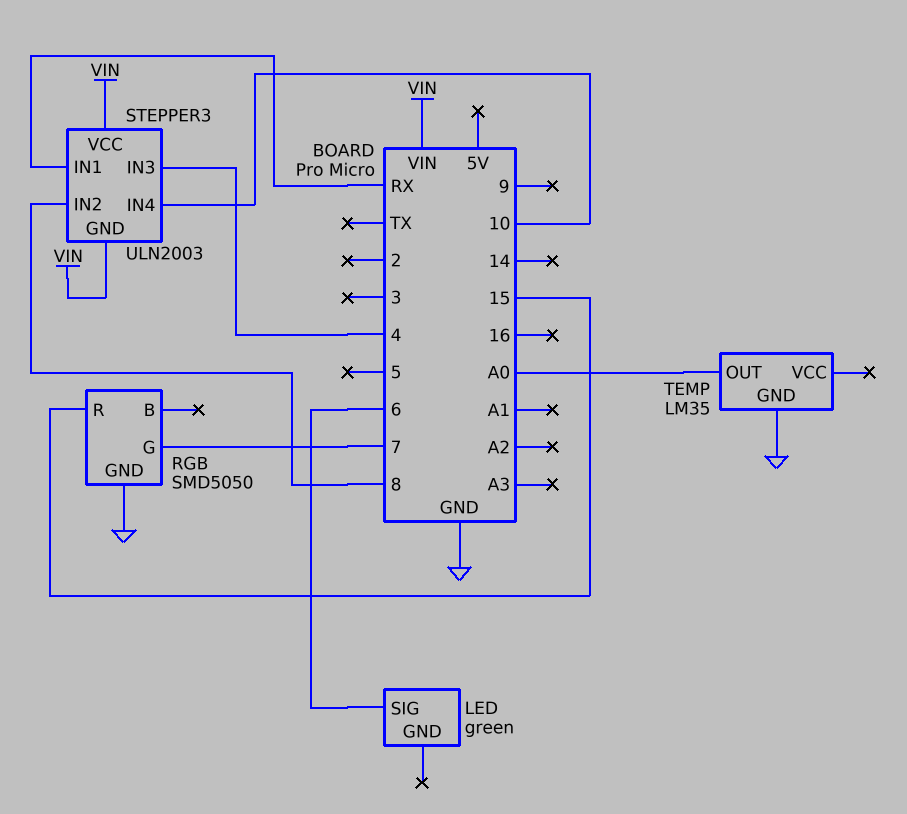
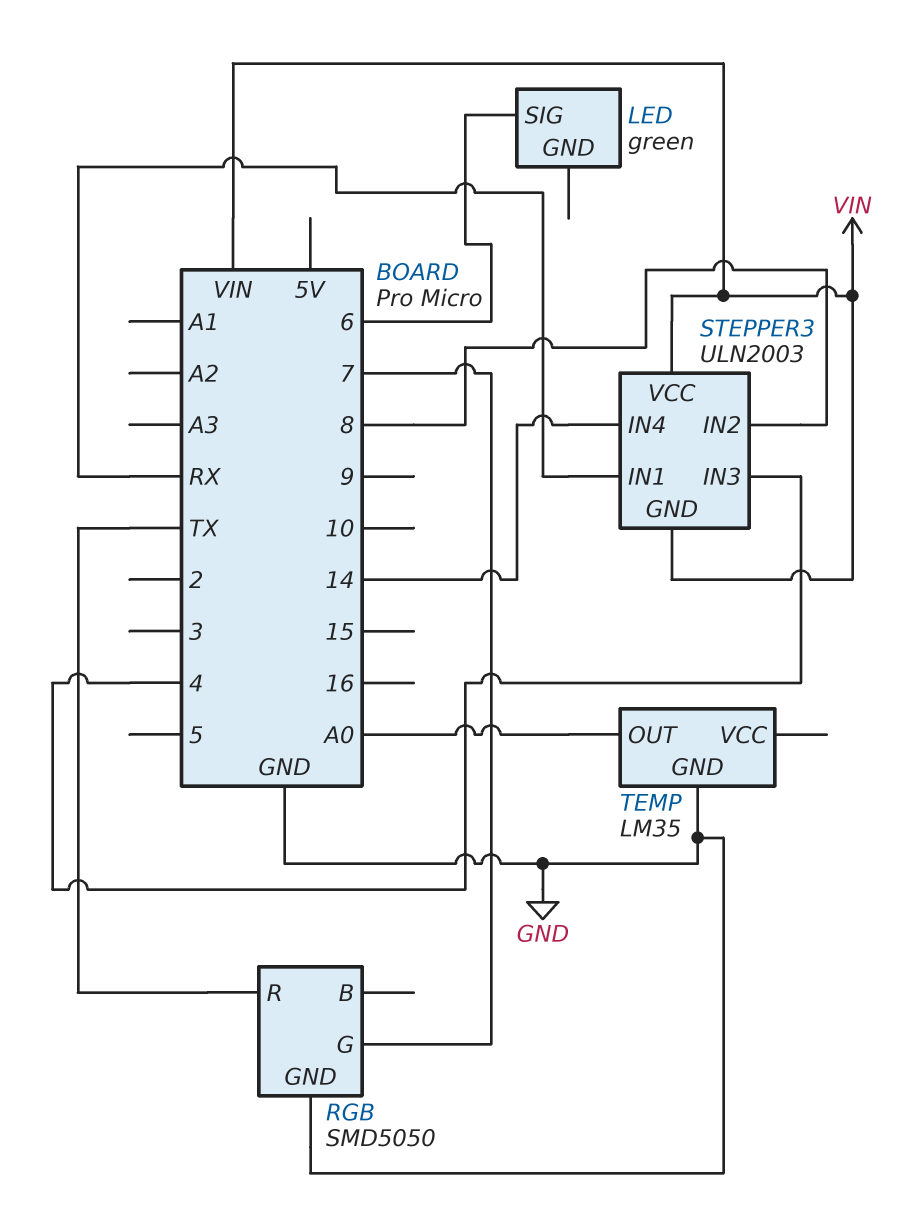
RGB pin R: 15 -> TX
STEPPER3 pin IN4: 10 -> 14

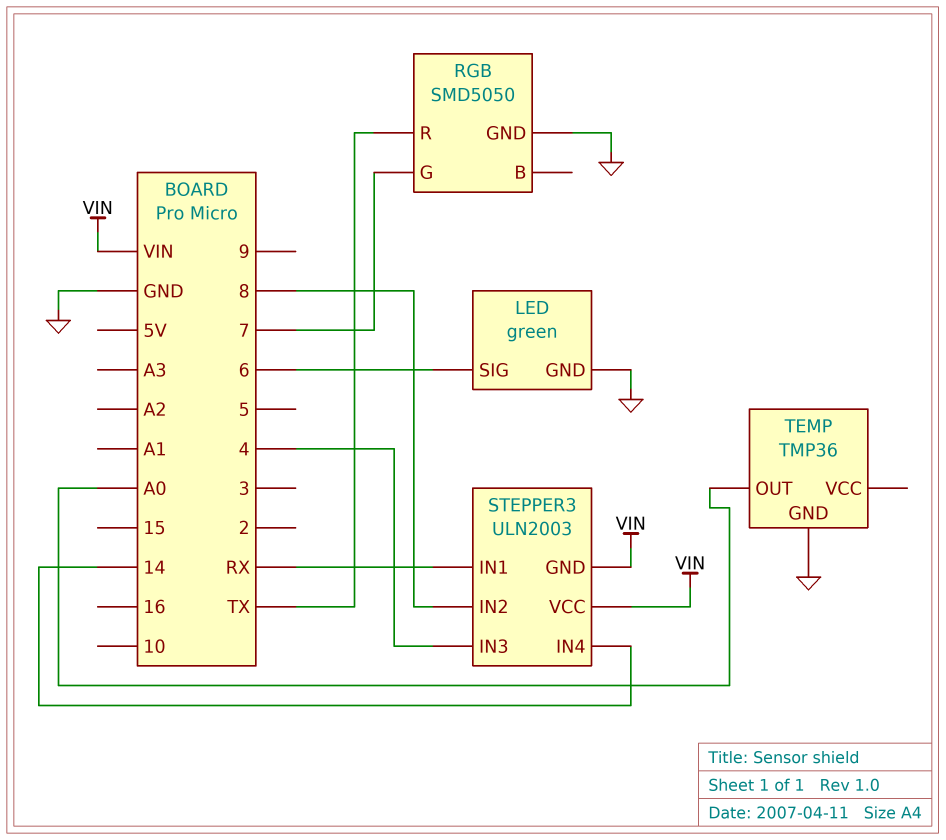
LED pin GND: none -> GND
TEMP: LM35 -> TMP36

